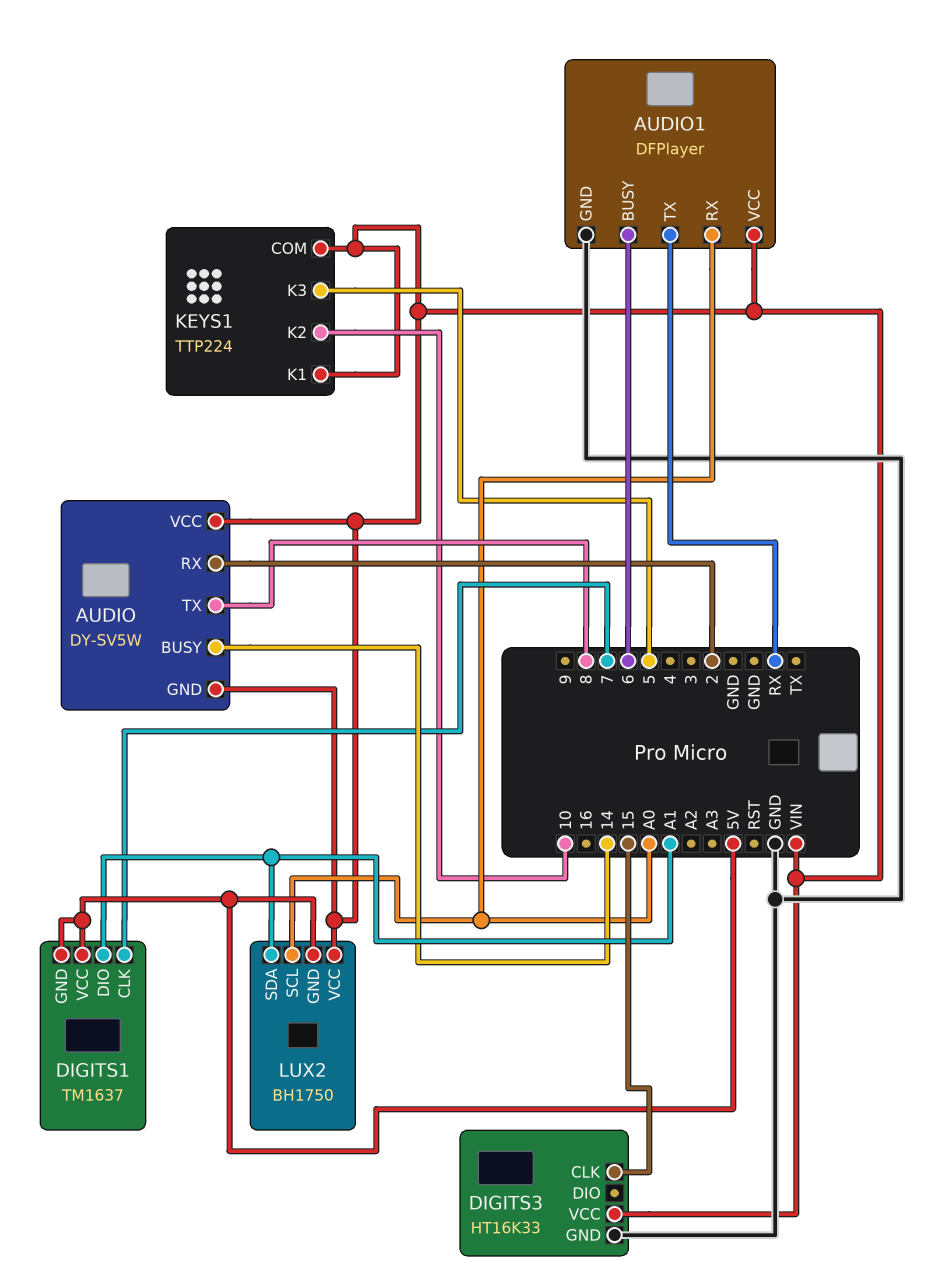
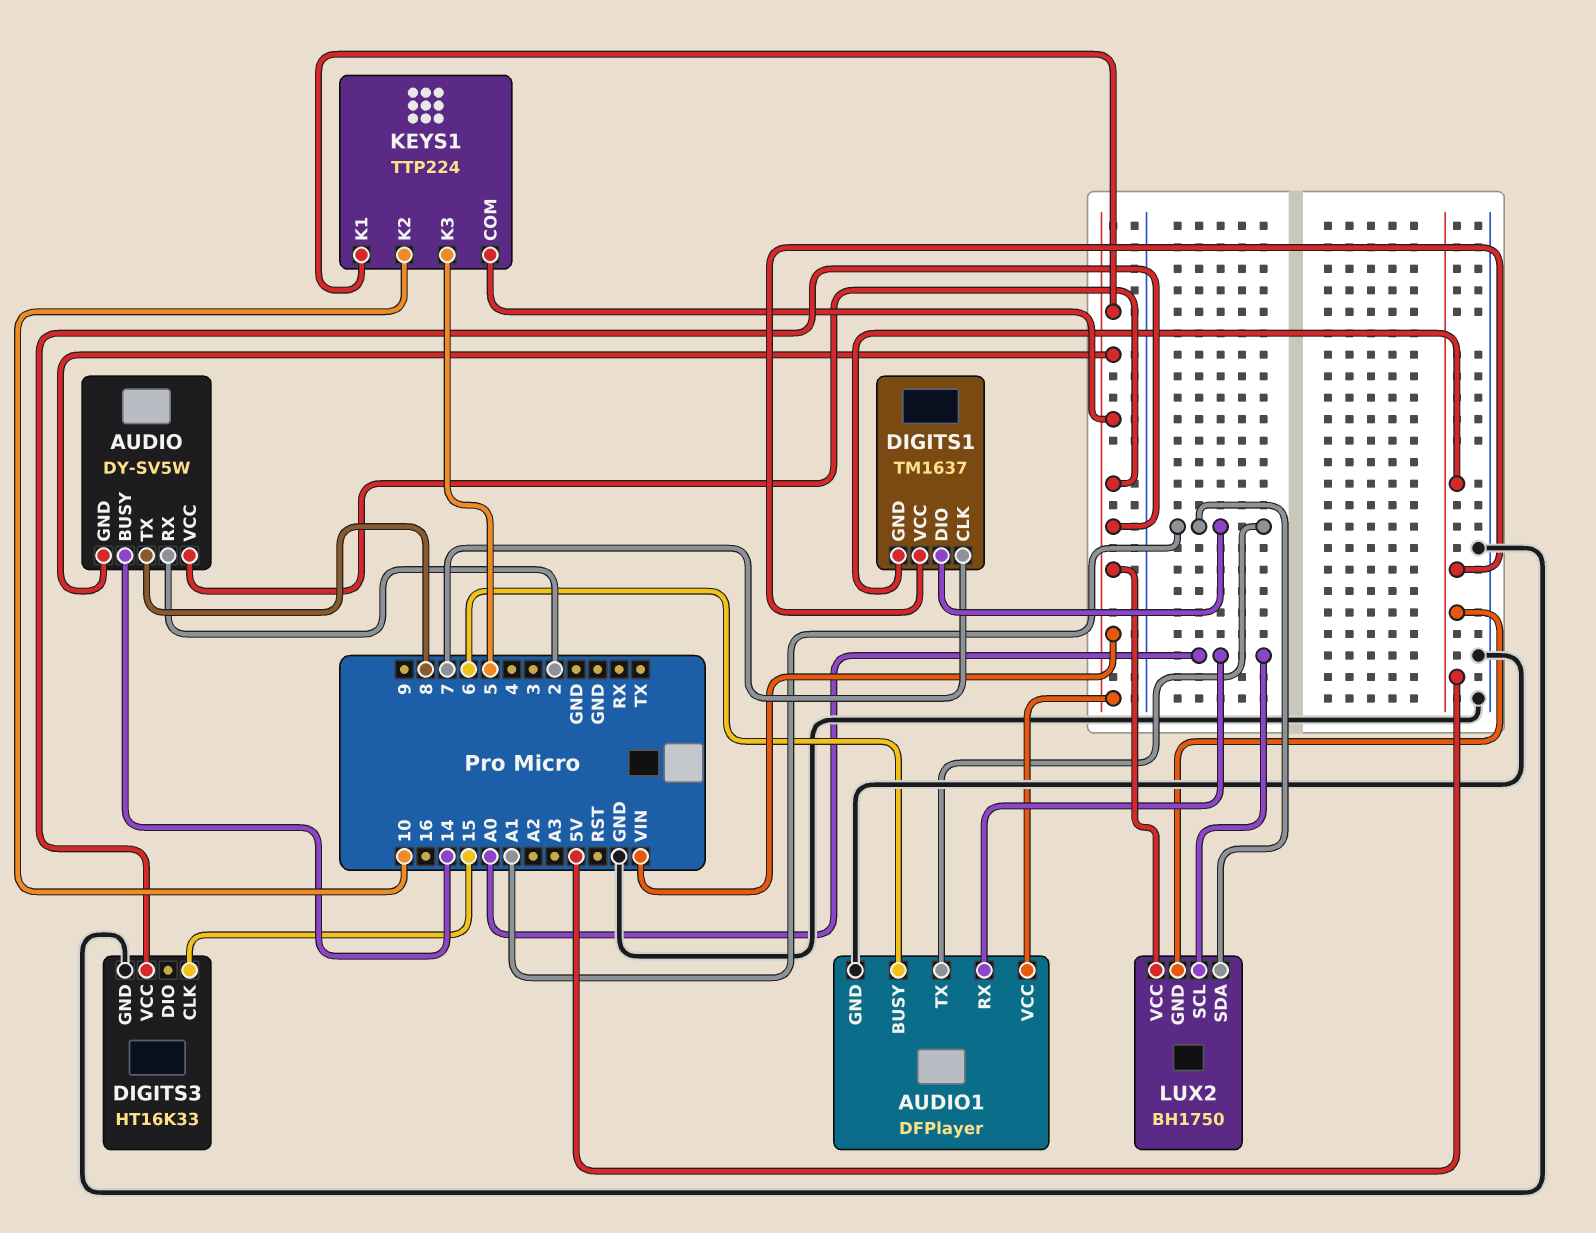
AUDIO1 pin TX: RX -> A1

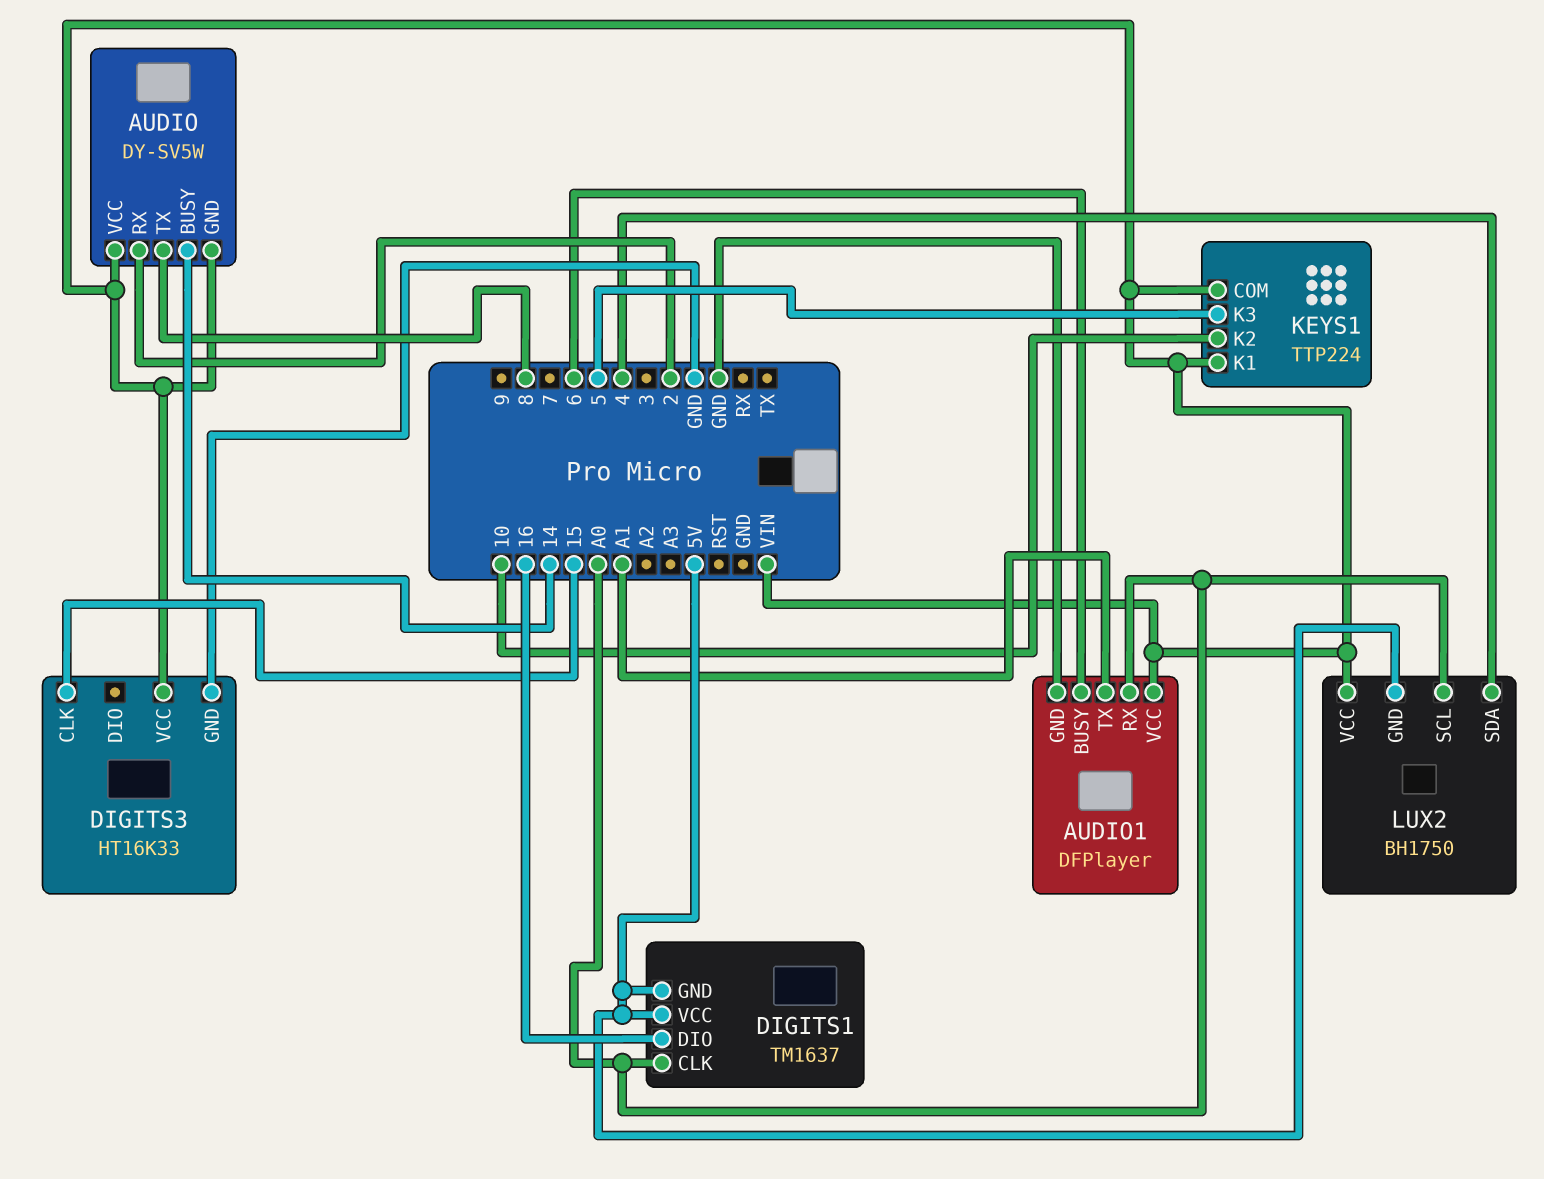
DIGITS1 pin CLK: 7 -> A0
DIGITS1 pin DIO: A1 -> 16
LUX2 pin SDA: A1 -> 4

